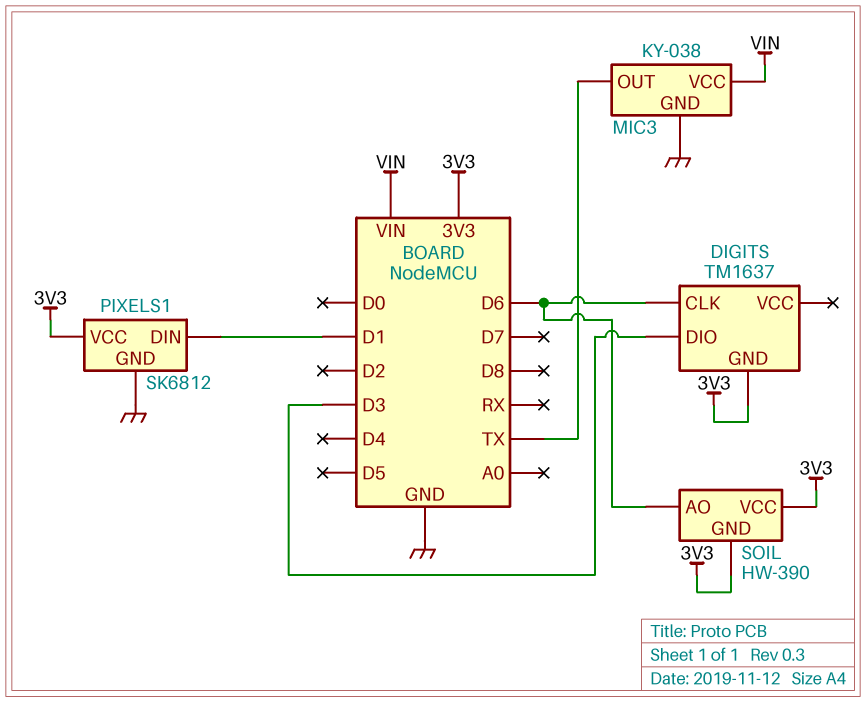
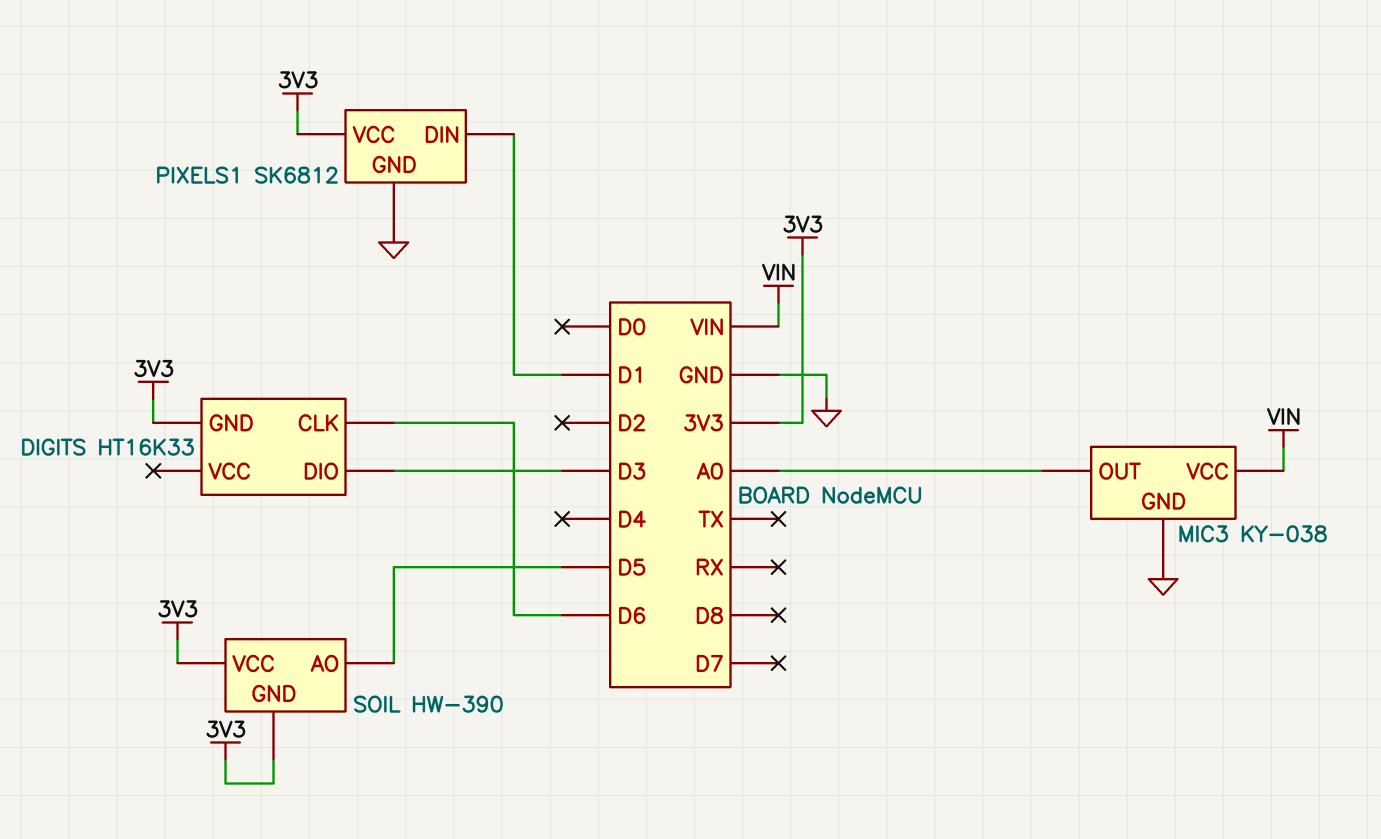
DIGITS: TM1637 -> HT16K33
MIC3 pin OUT: TX -> A0
SOIL pin AO: D6 -> D5

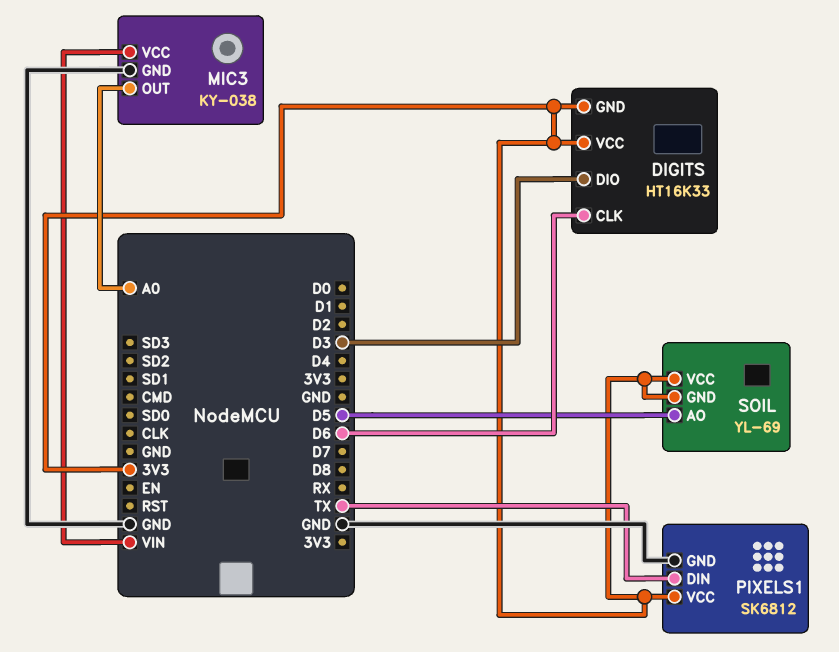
DIGITS pin VCC: none -> 3V3
PIXELS1 pin DIN: D1 -> TX
SOIL: HW-390 -> YL-69

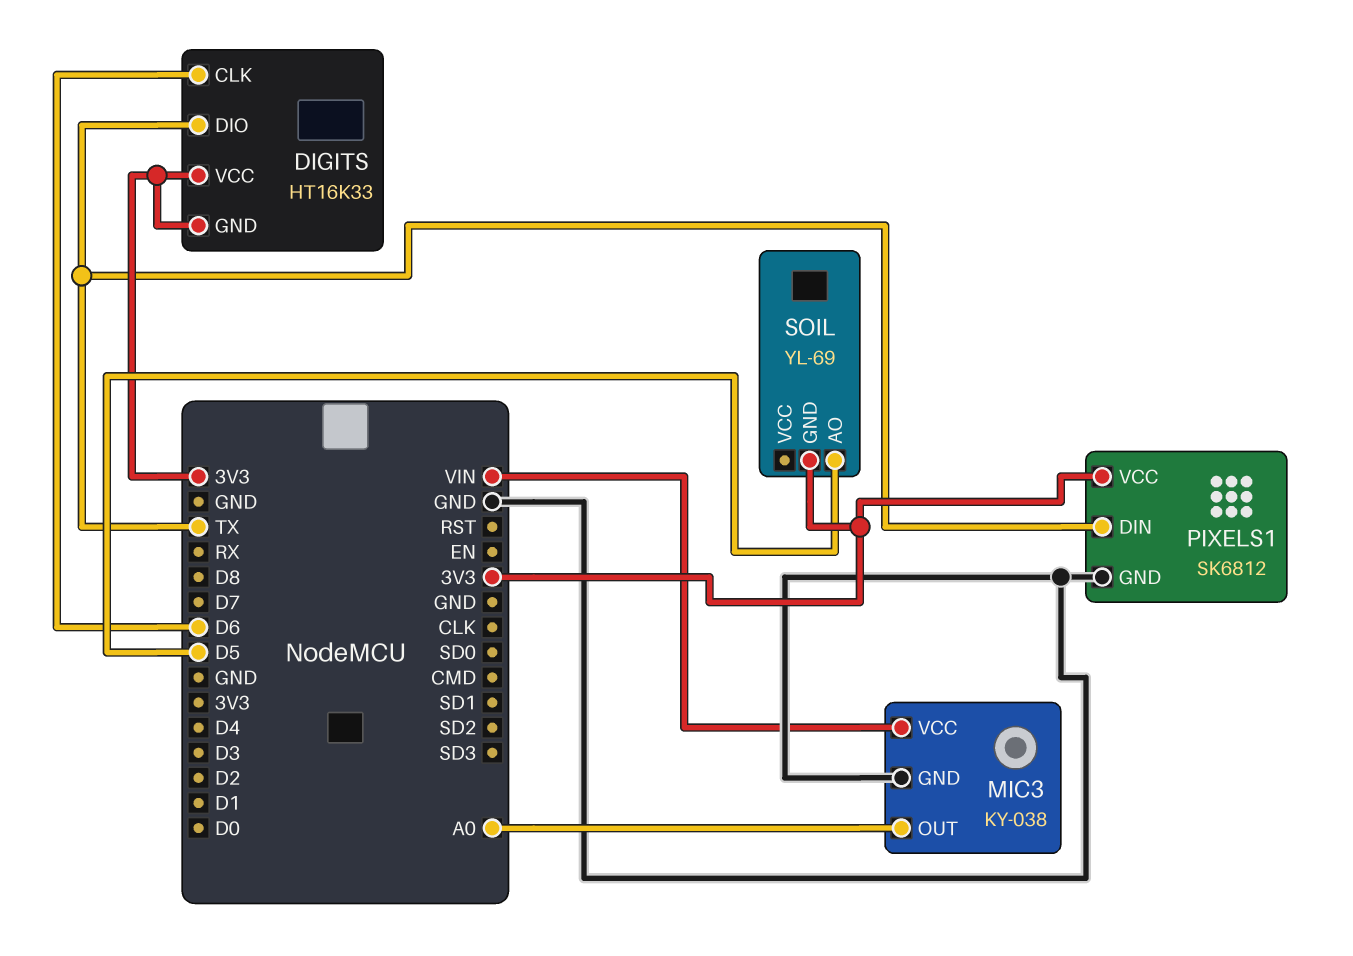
DIGITS pin DIO: D3 -> TX
SOIL pin VCC: 3V3 -> none

